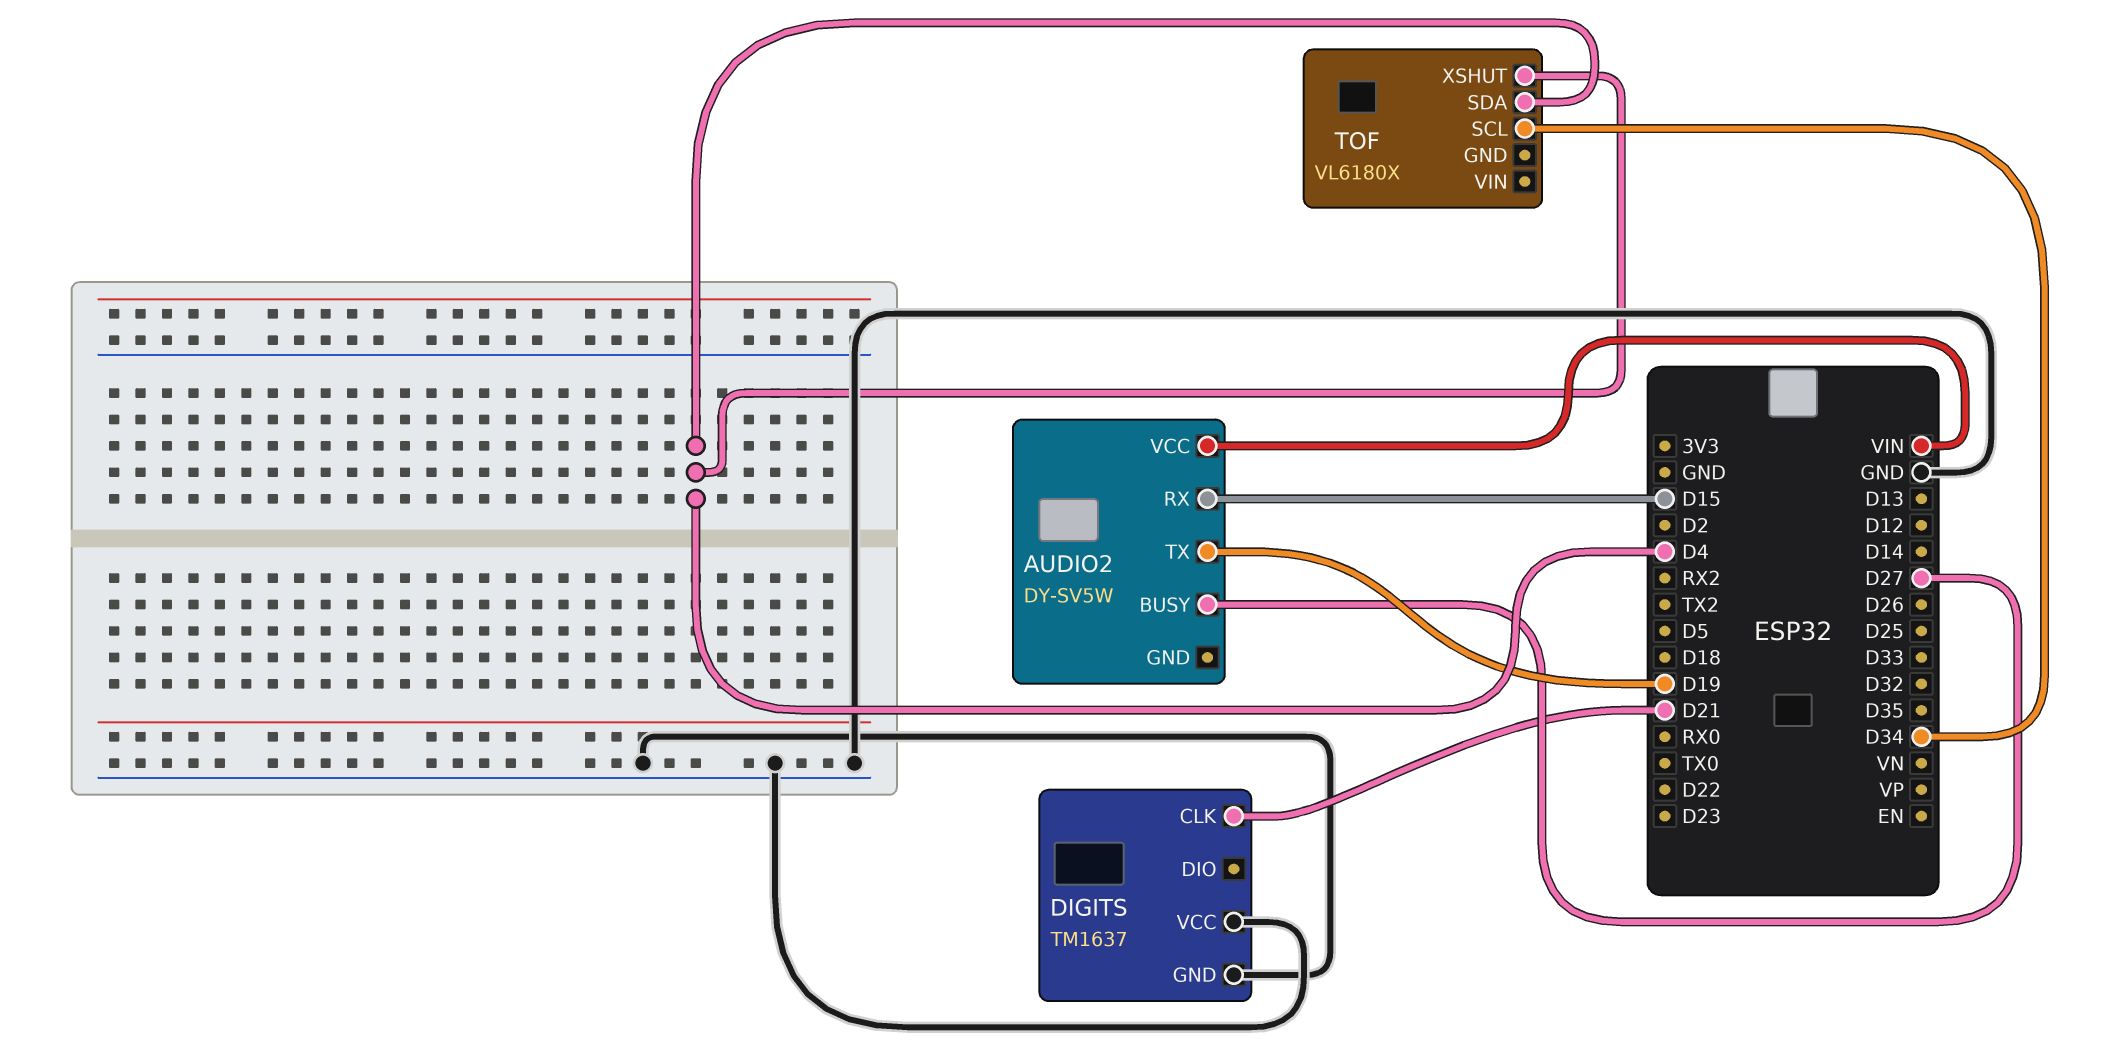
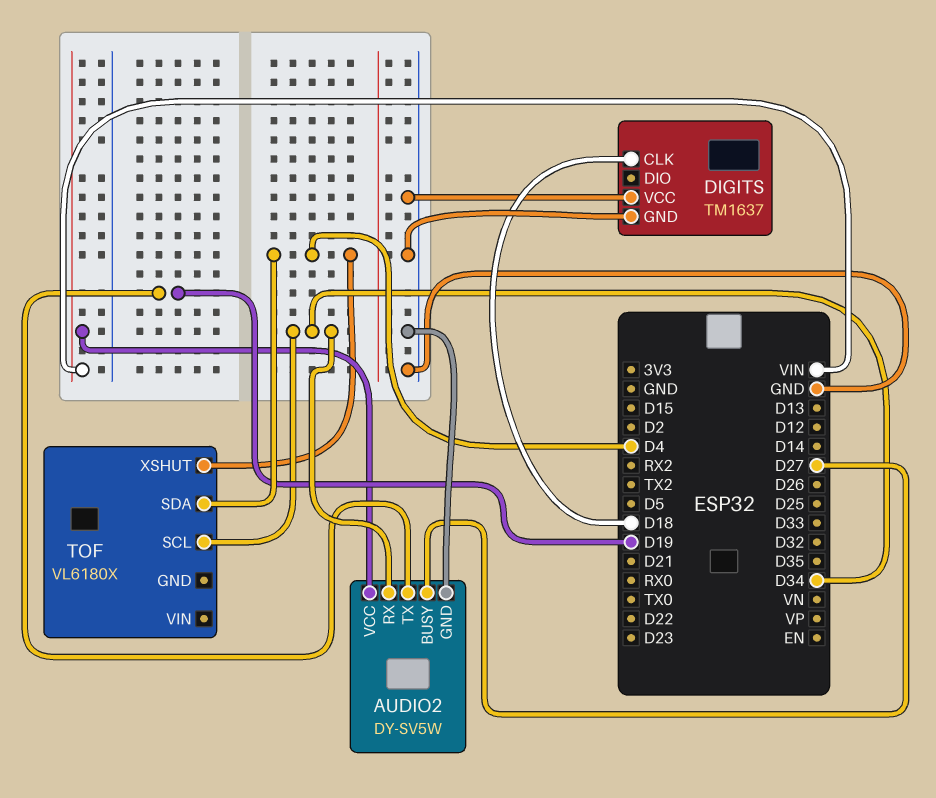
AUDIO2 pin GND: none -> GND
AUDIO2 pin RX: D15 -> D34
DIGITS pin CLK: D21 -> D18

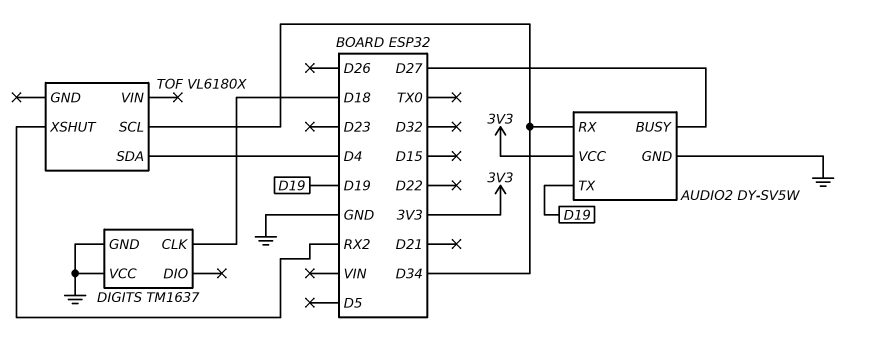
AUDIO2 pin VCC: VIN -> 3V3
TOF pin XSHUT: D4 -> RX2

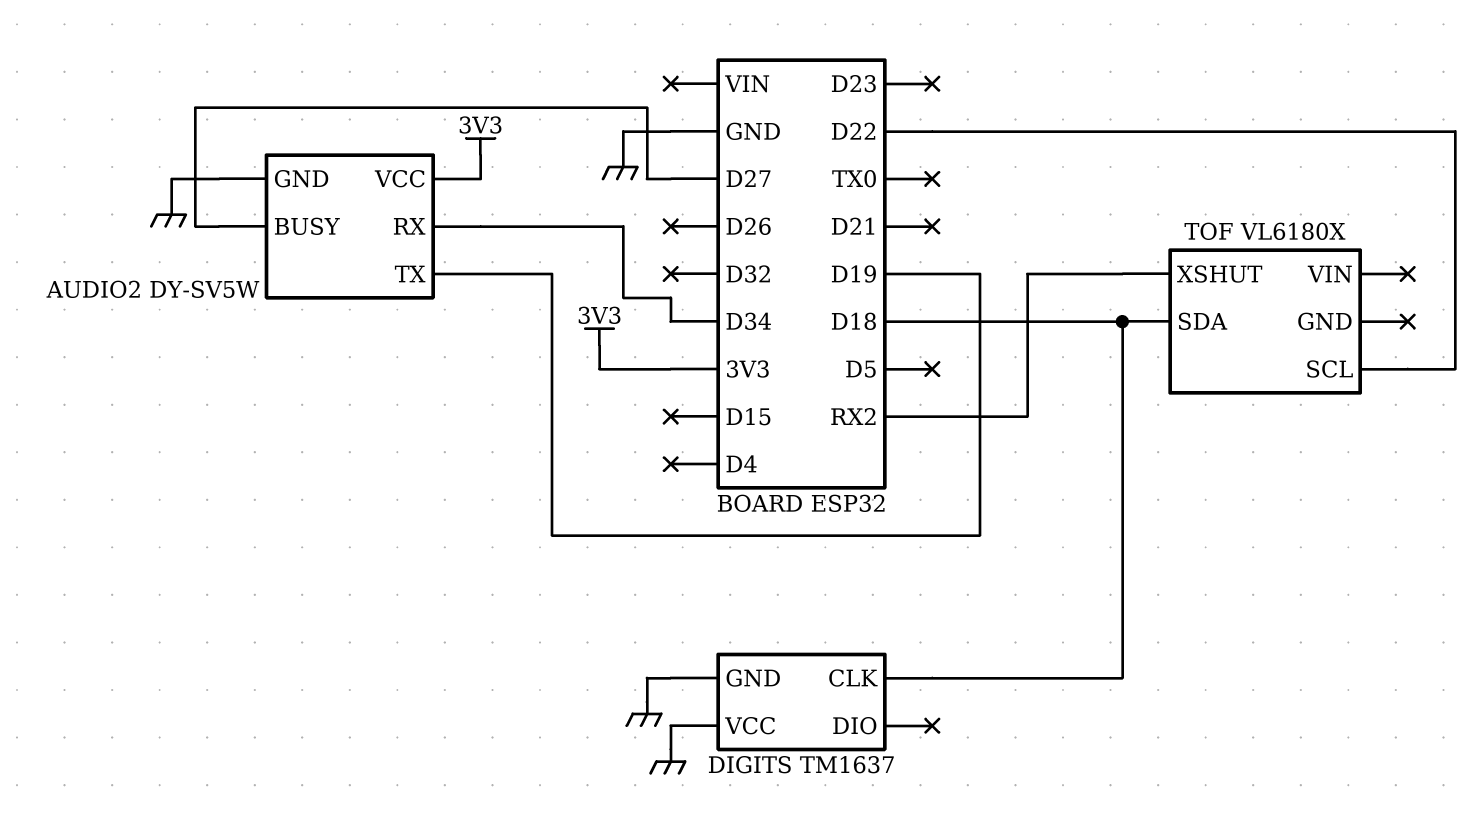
TOF pin SCL: D34 -> D22
TOF pin SDA: D4 -> D18

